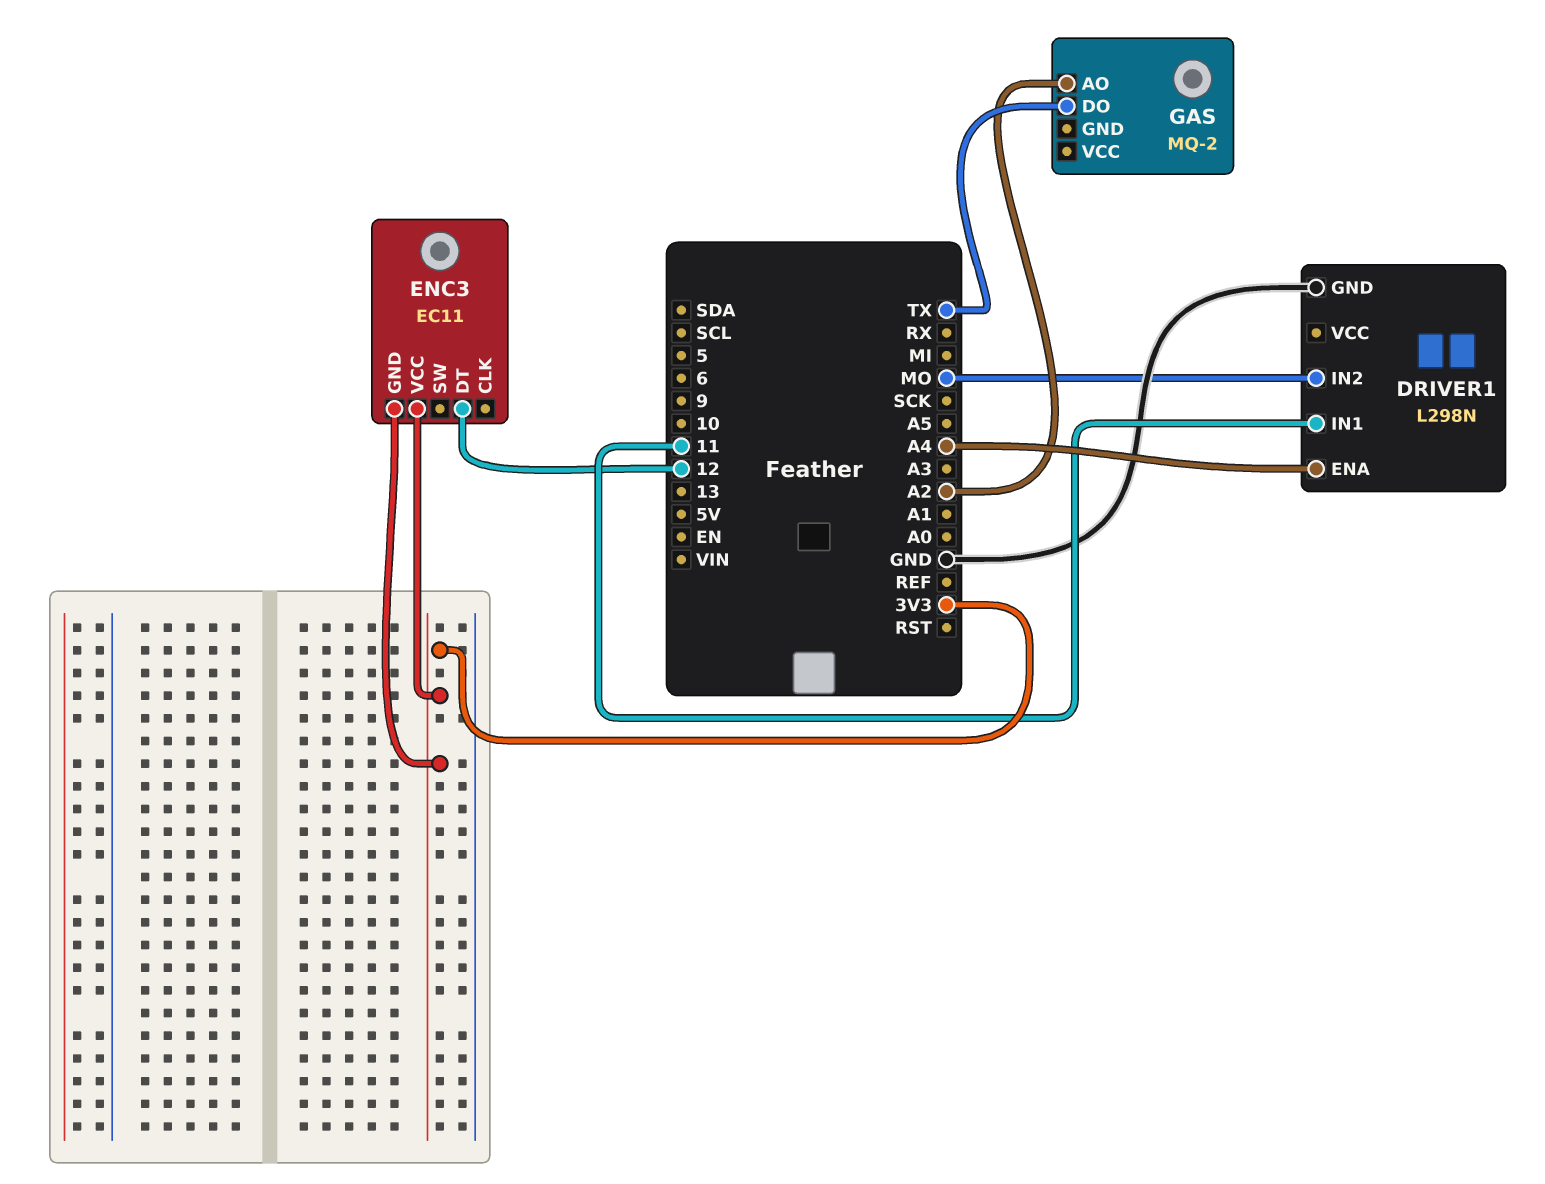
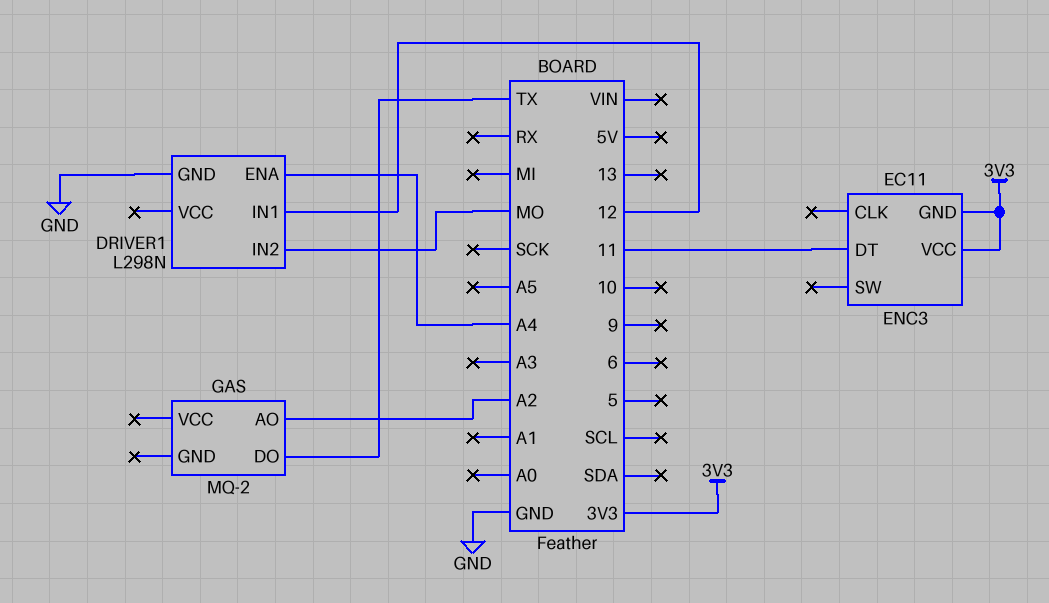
DRIVER1 pin IN1: 11 -> 12
ENC3 pin DT: 12 -> 11

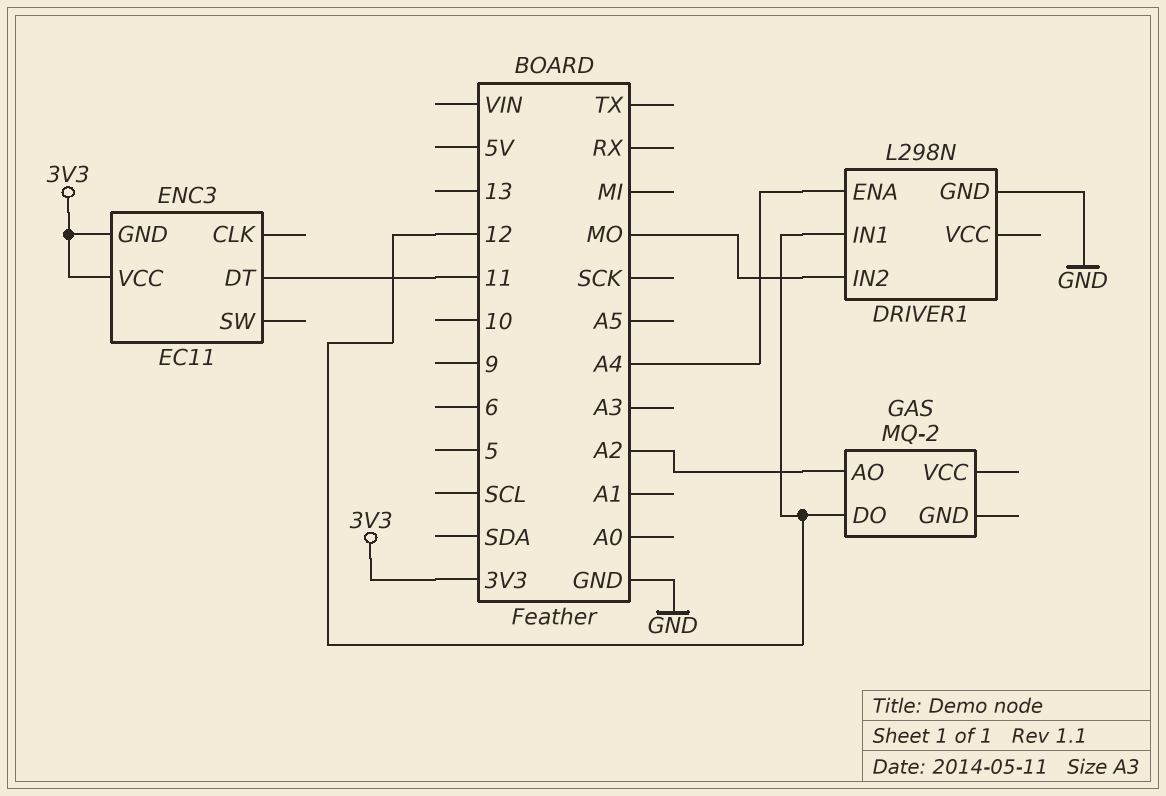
GAS pin DO: TX -> 12

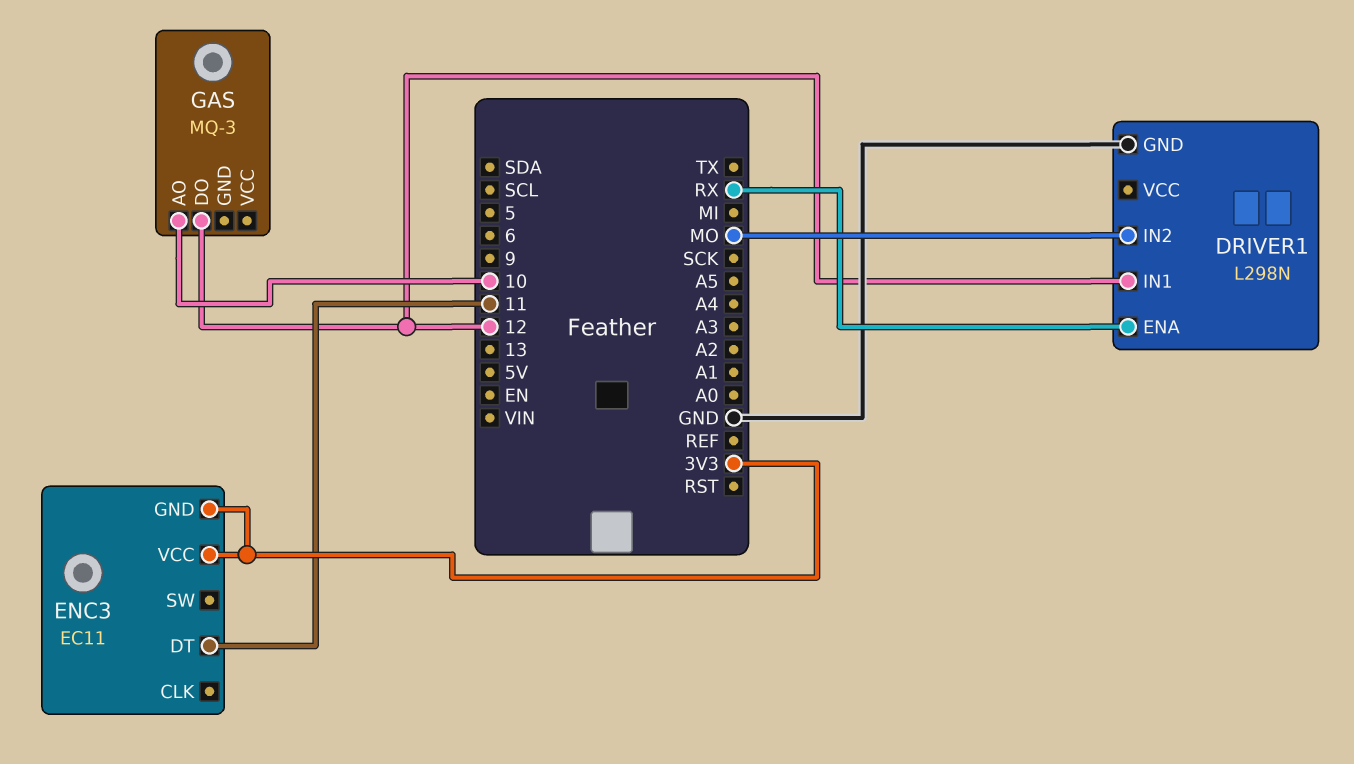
DRIVER1 pin ENA: A4 -> RX
GAS: MQ-2 -> MQ-3
GAS pin AO: A2 -> 10

